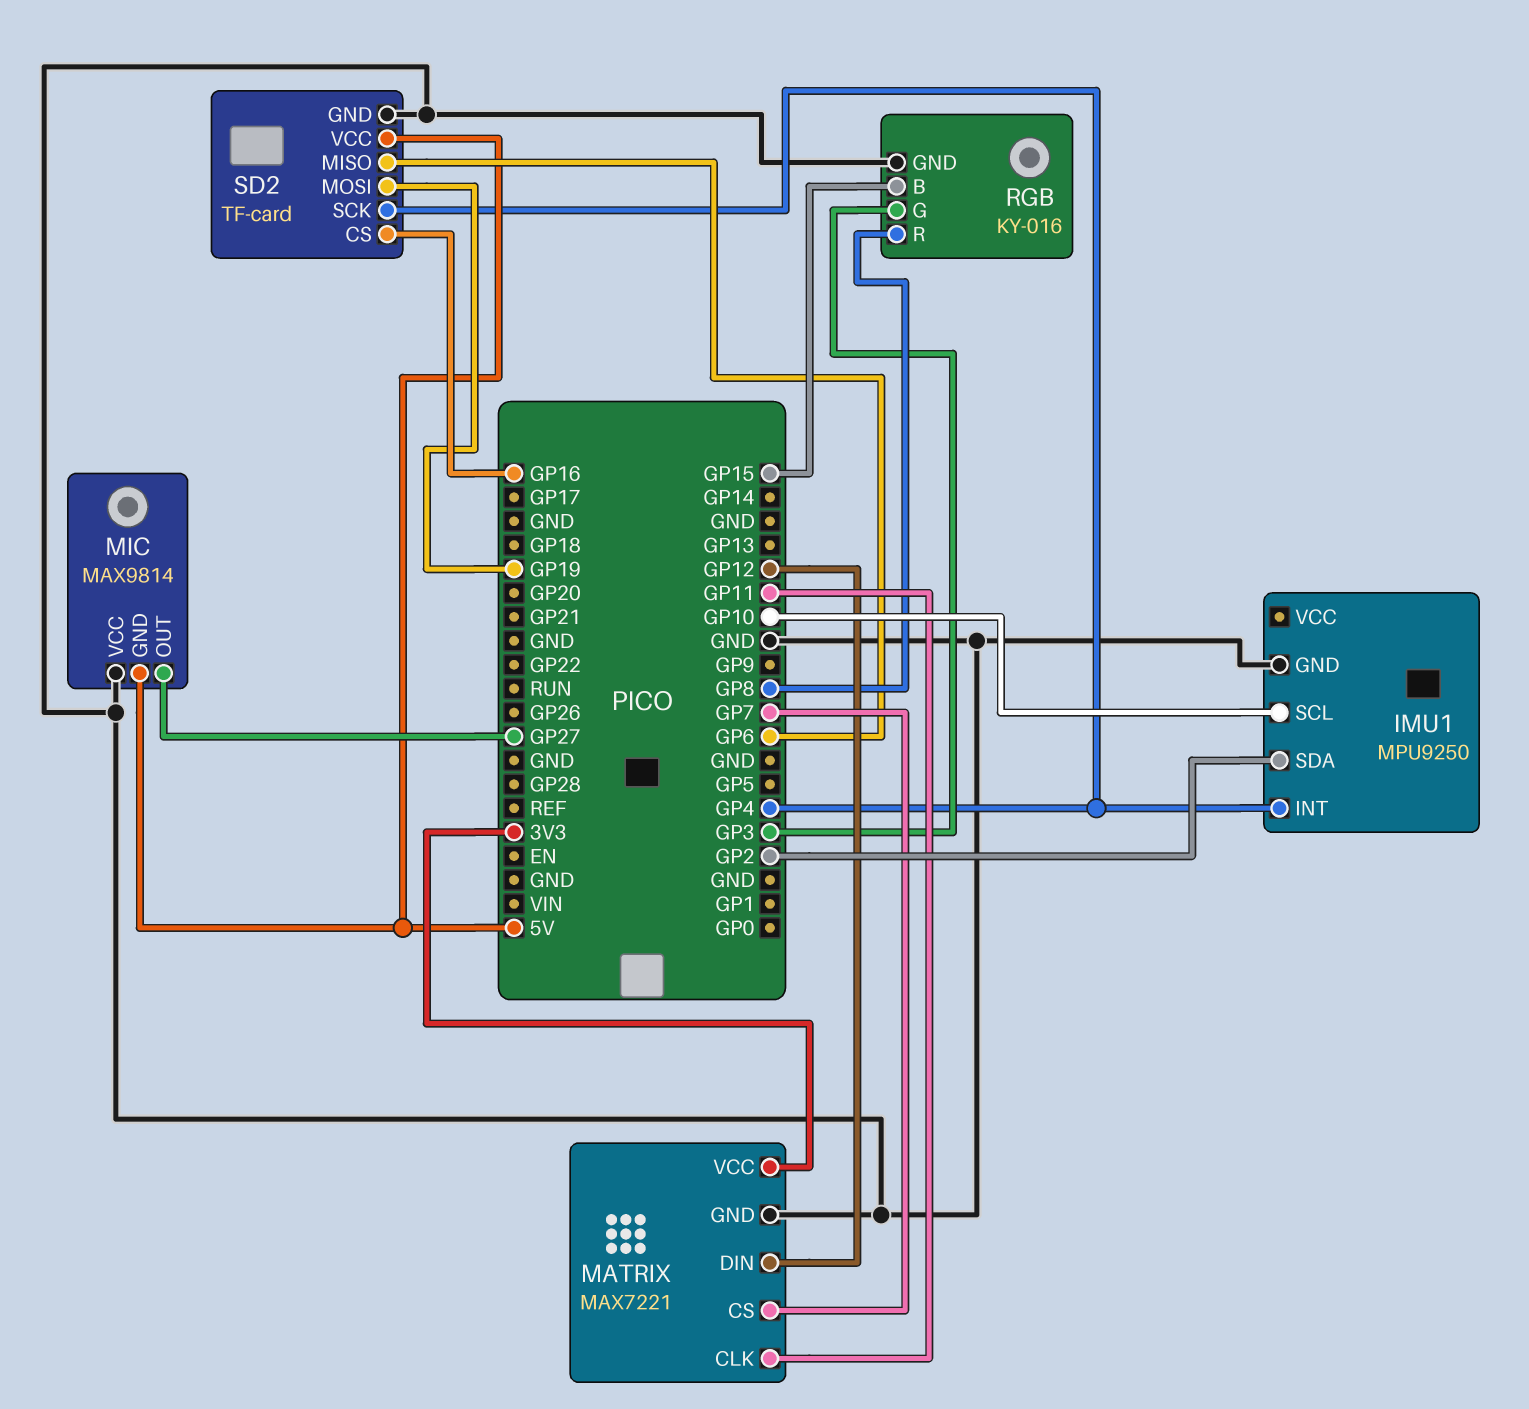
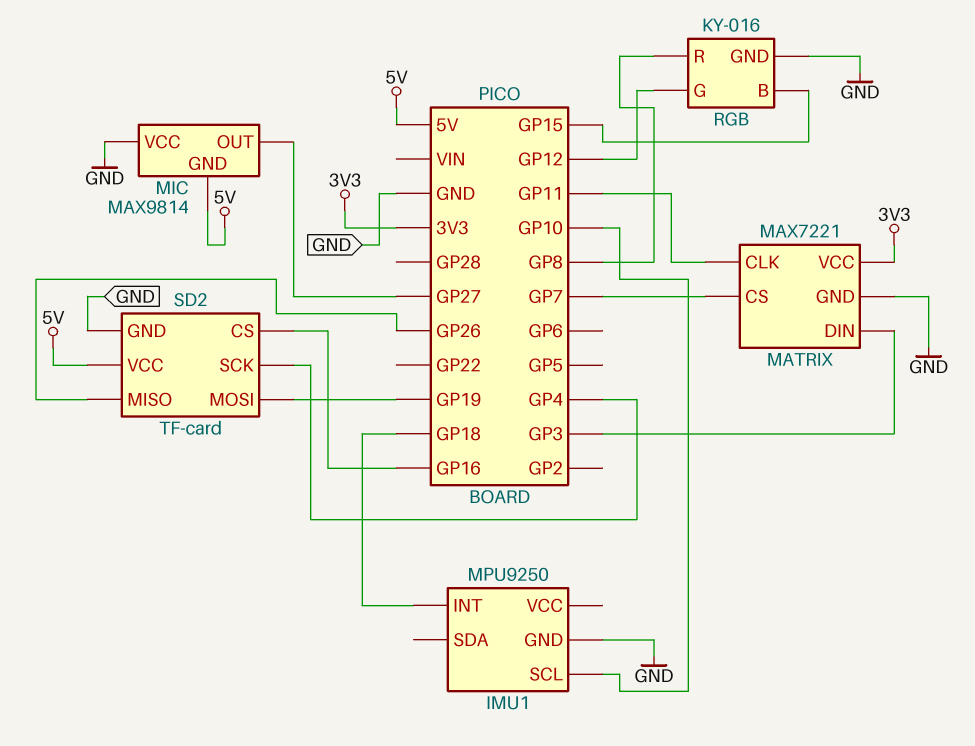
IMU1 pin INT: GP4 -> GP18
IMU1 pin SDA: GP2 -> none
MATRIX pin DIN: GP12 -> GP3
RGB pin G: GP3 -> GP12
SD2 pin MISO: GP6 -> GP26

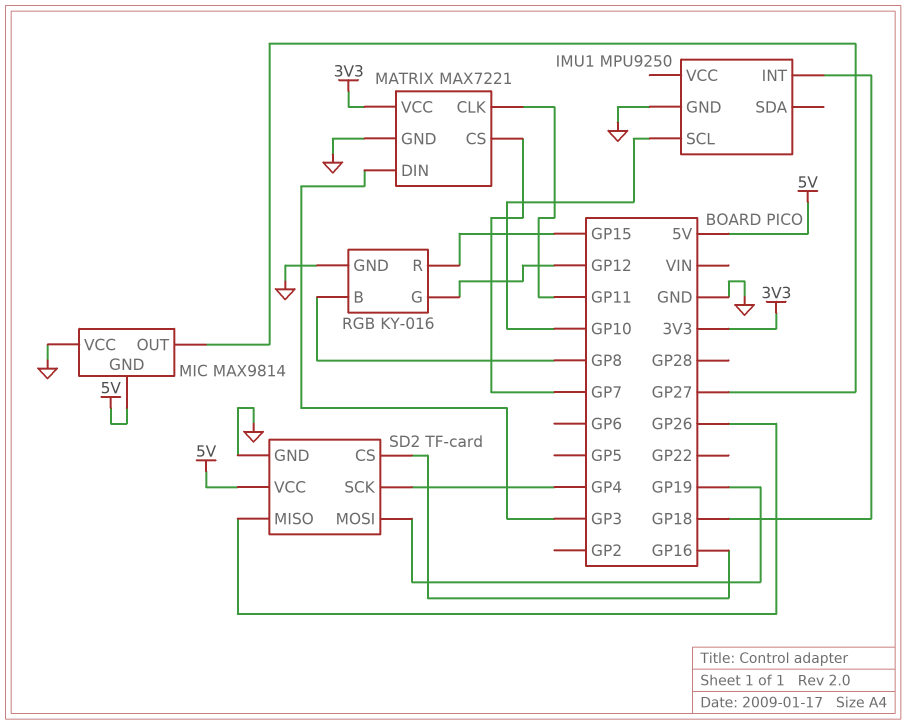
RGB pin B: GP15 -> GP8
RGB pin R: GP8 -> GP15

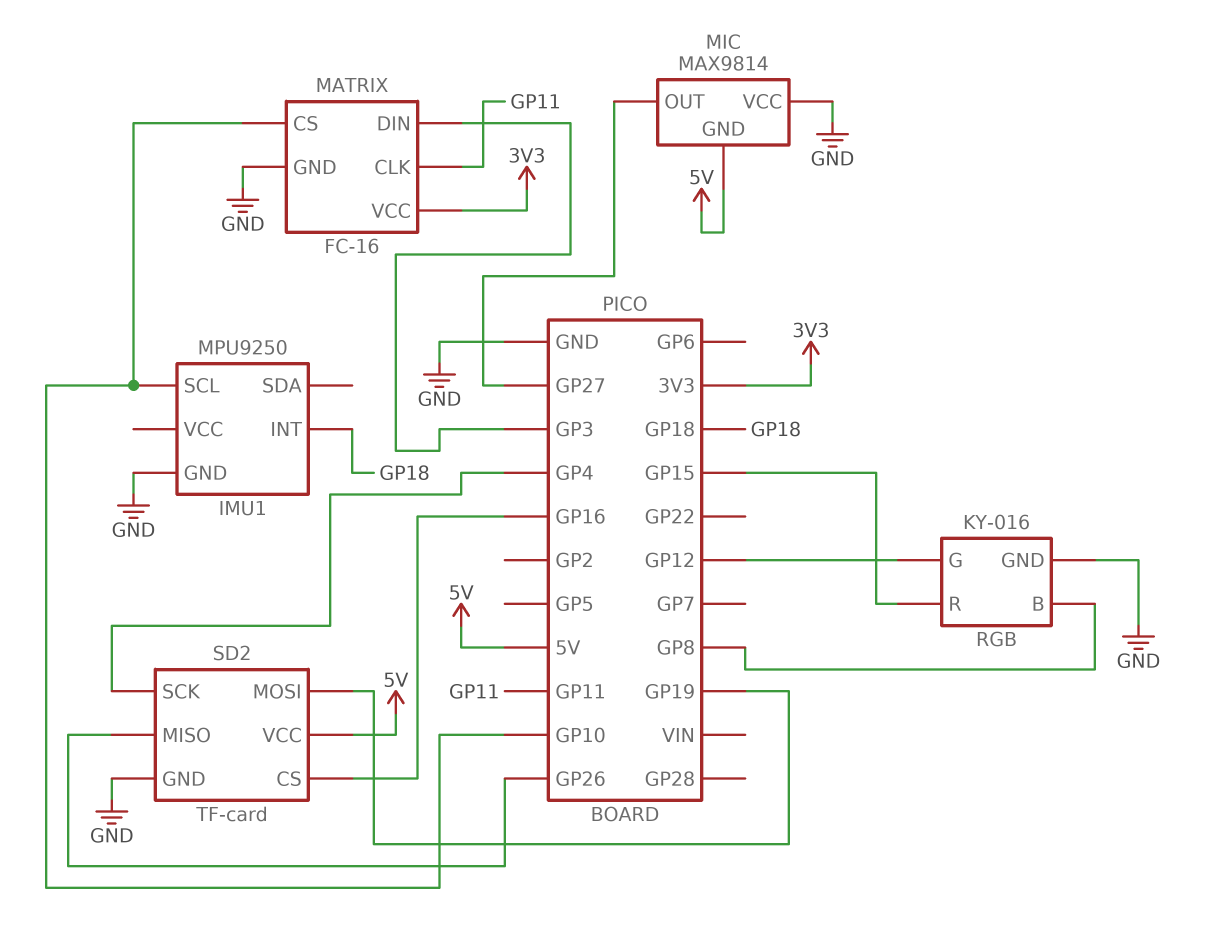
MATRIX: MAX7221 -> FC-16
MATRIX pin CS: GP7 -> GP10

